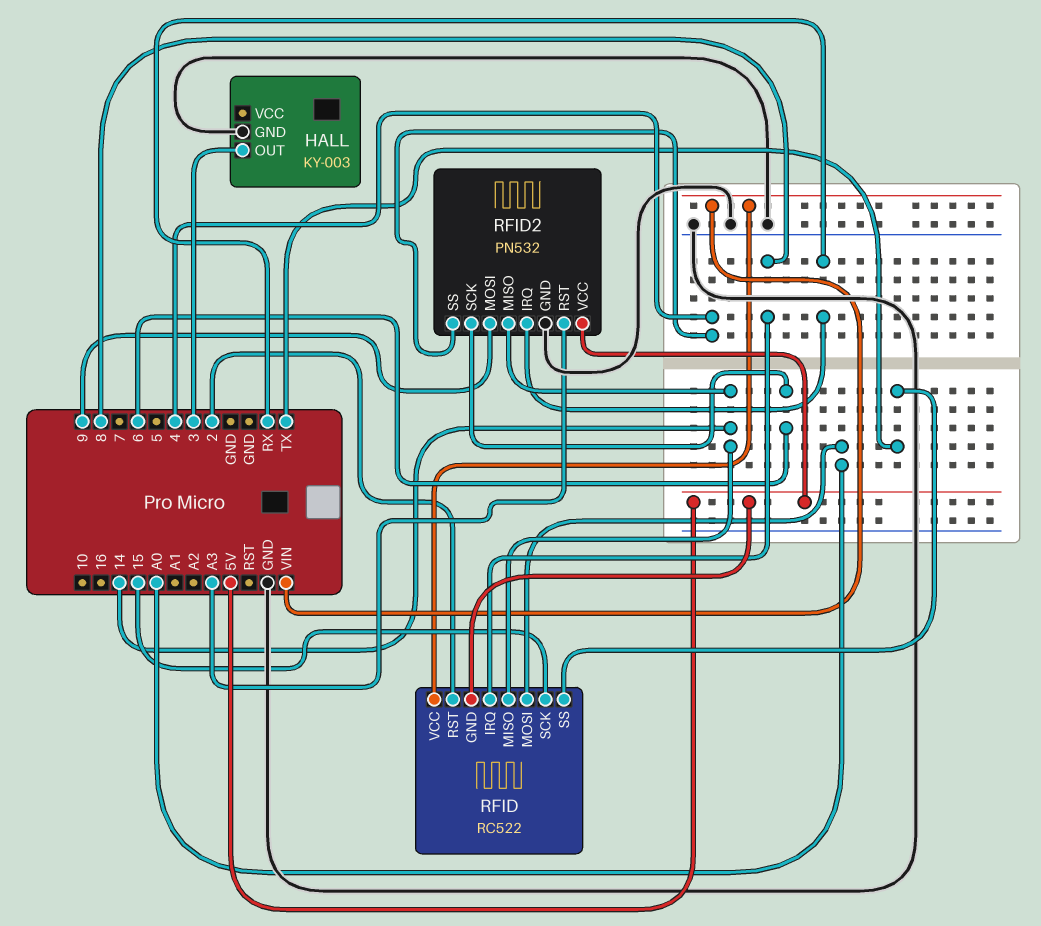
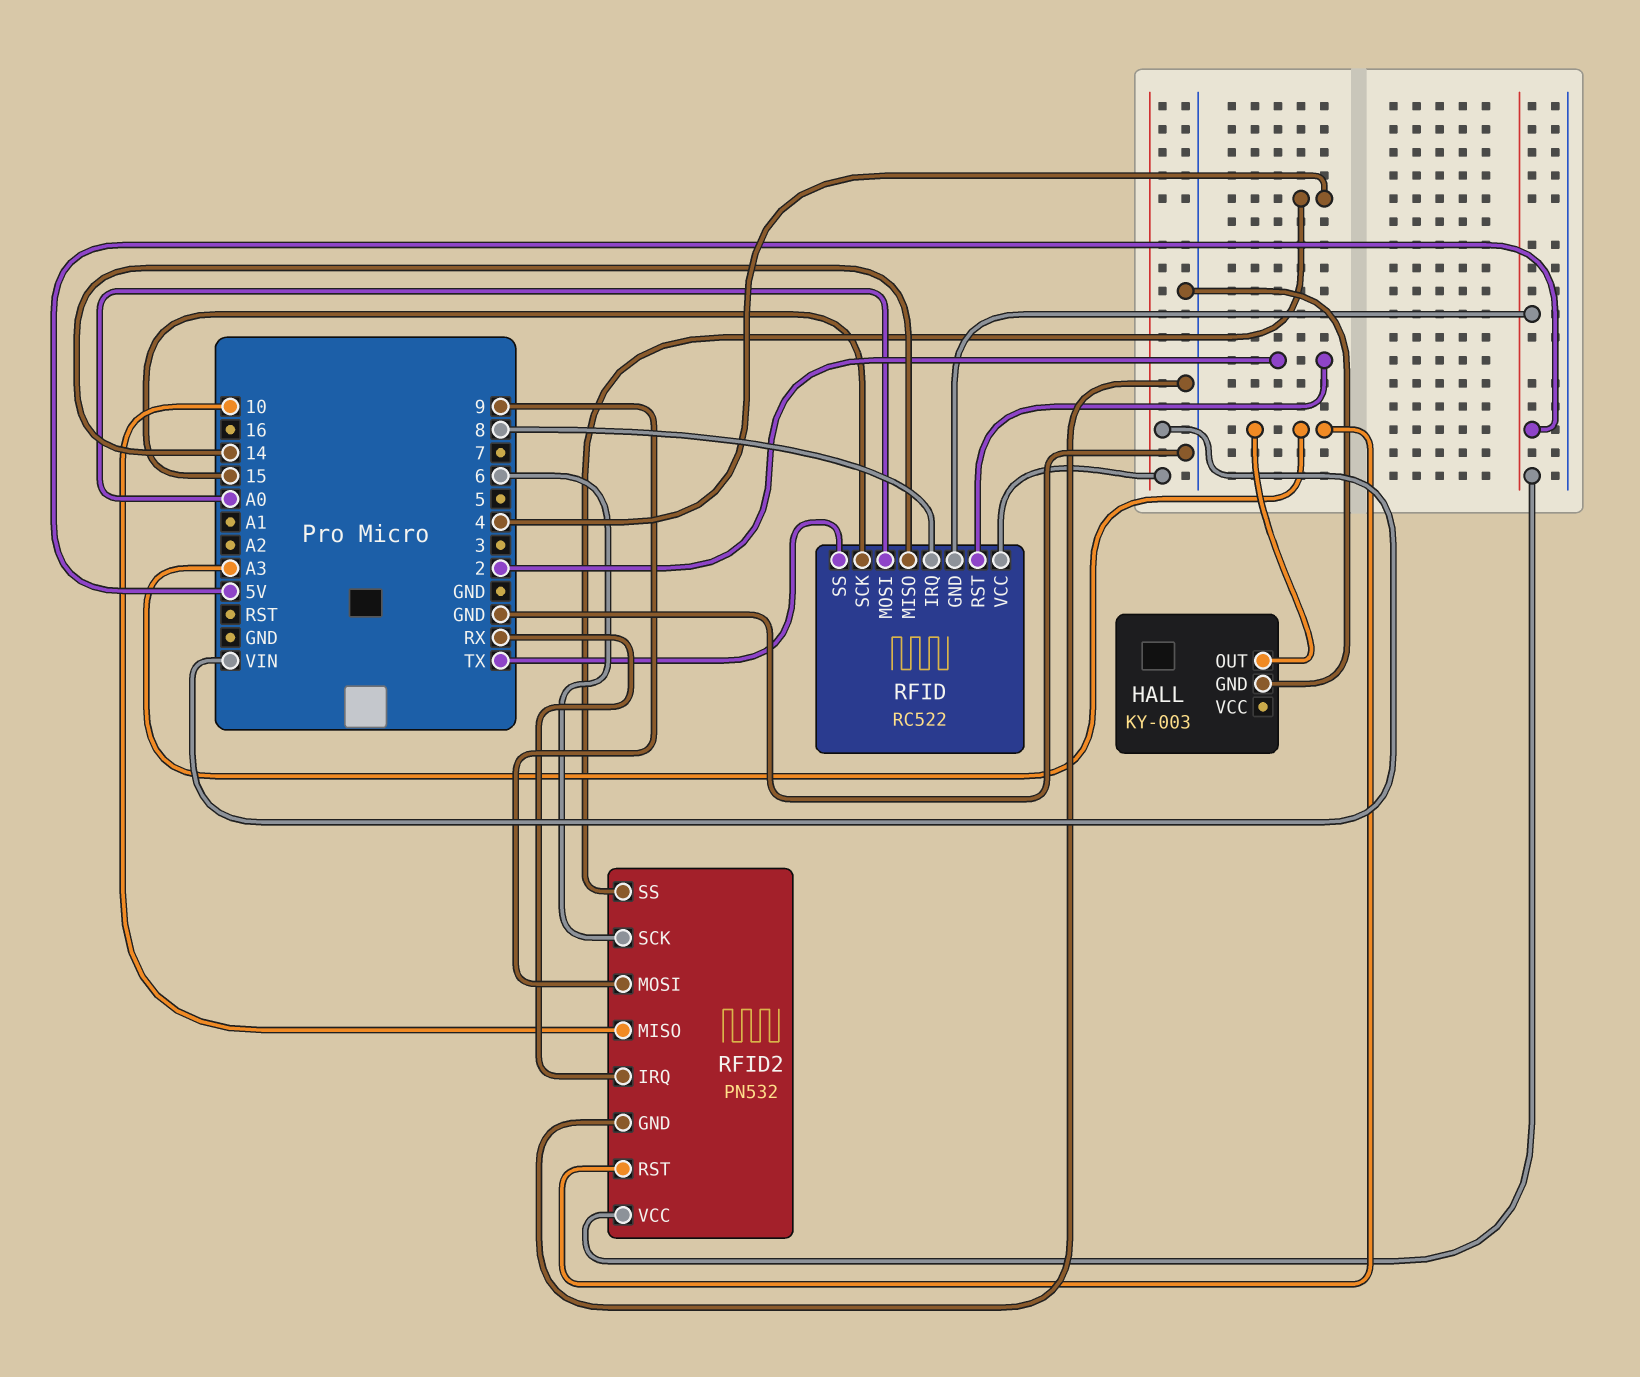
HALL pin OUT: 3 -> A3
RFID2 pin MISO: 14 -> 10

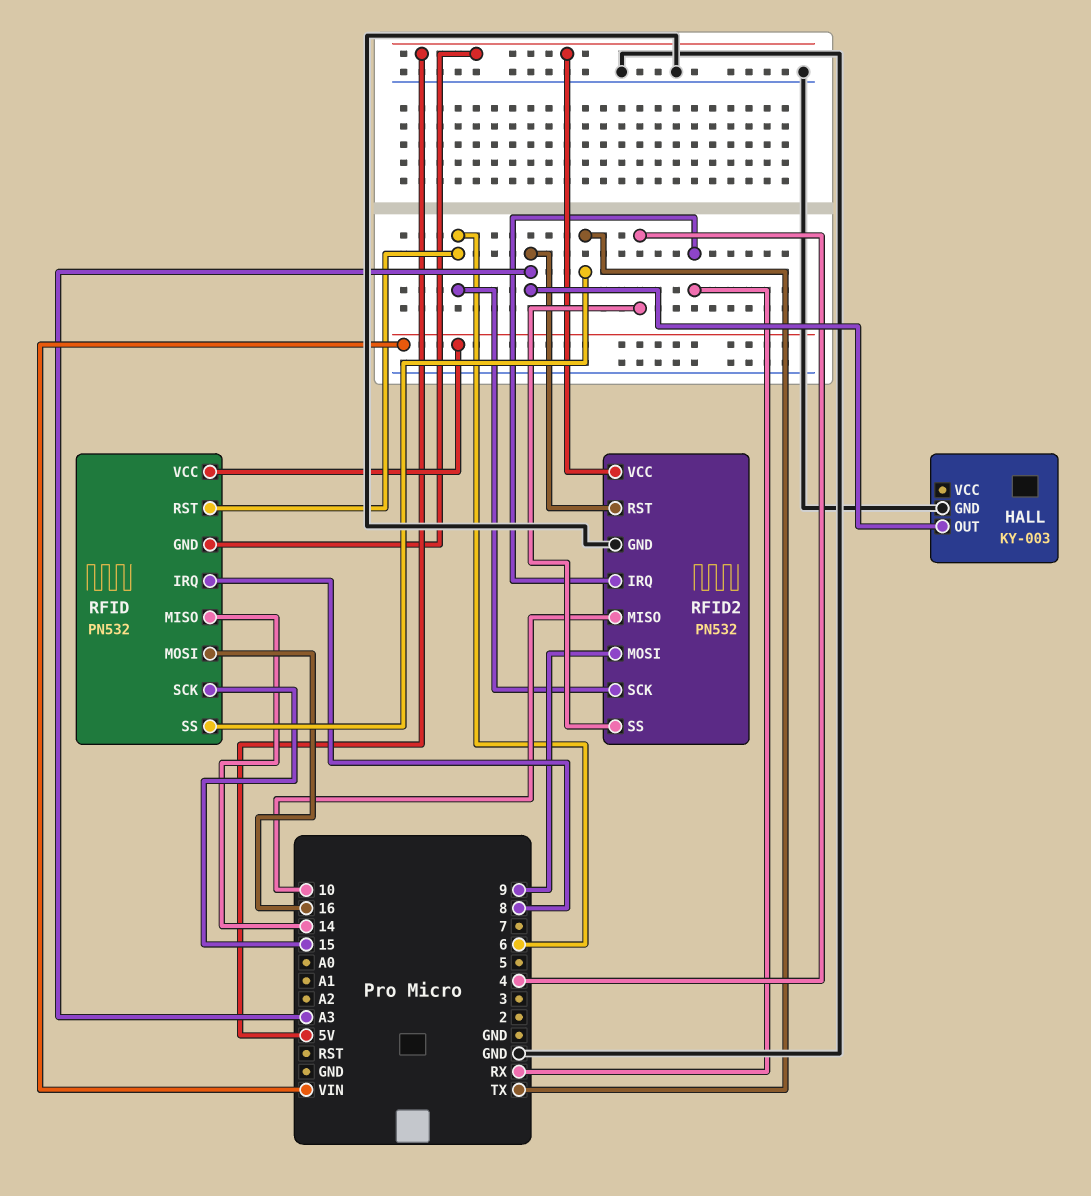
RFID: RC522 -> PN532
RFID pin MOSI: A0 -> 16
RFID pin RST: 2 -> 6

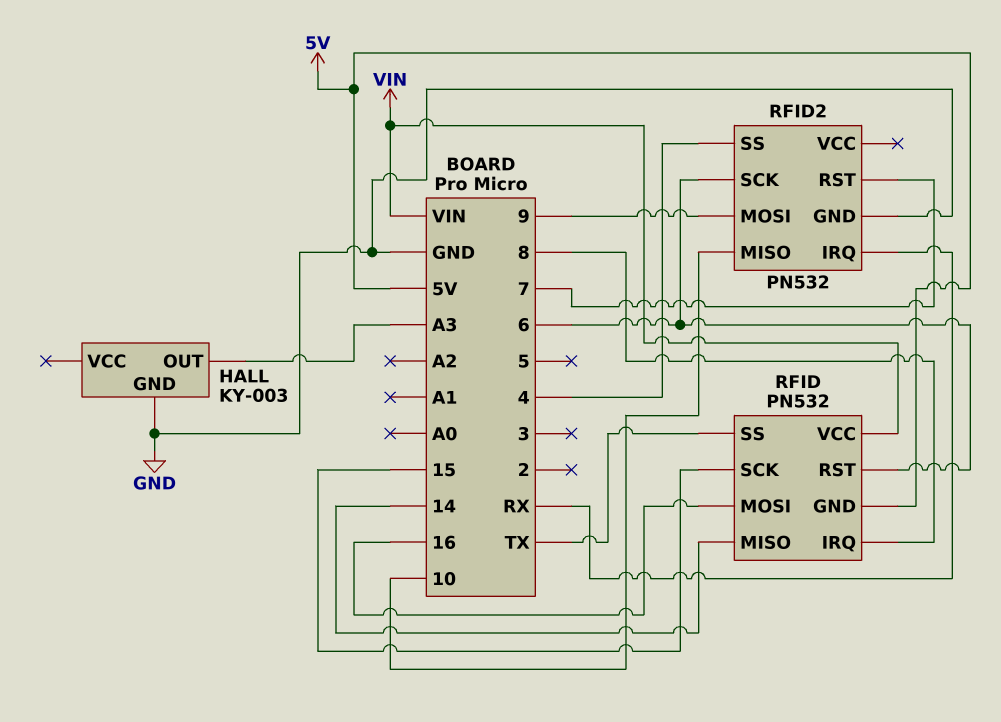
RFID2 pin RST: A3 -> 7
RFID2 pin VCC: 5V -> none

